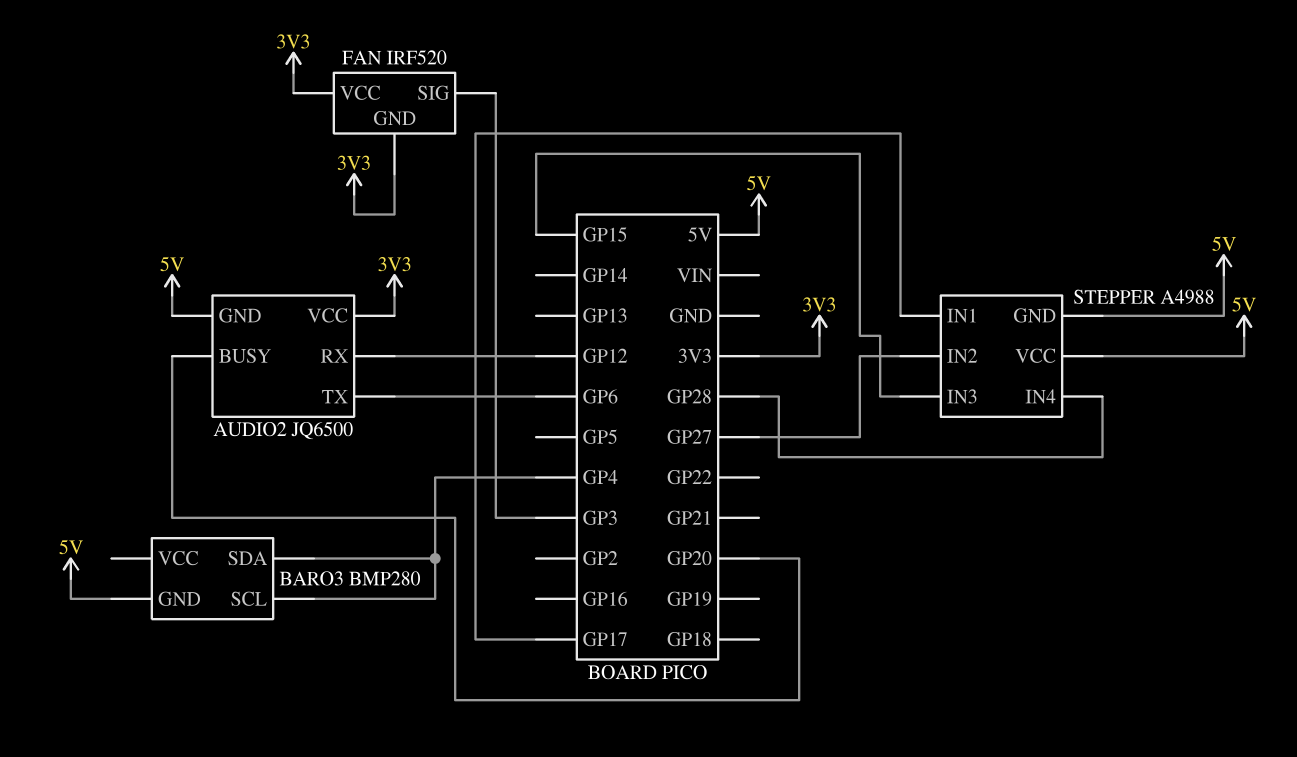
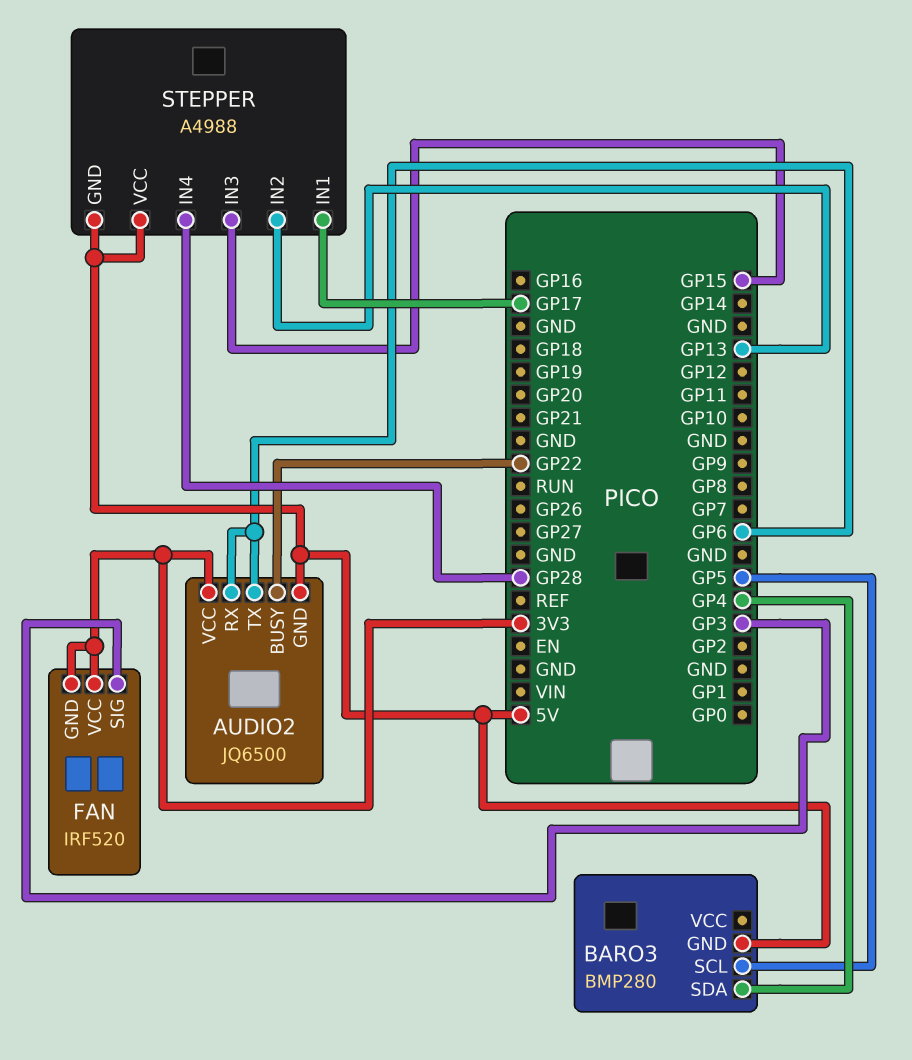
AUDIO2 pin BUSY: GP20 -> GP22
AUDIO2 pin RX: GP12 -> GP6
BARO3 pin SCL: GP4 -> GP5
STEPPER pin IN2: GP27 -> GP13

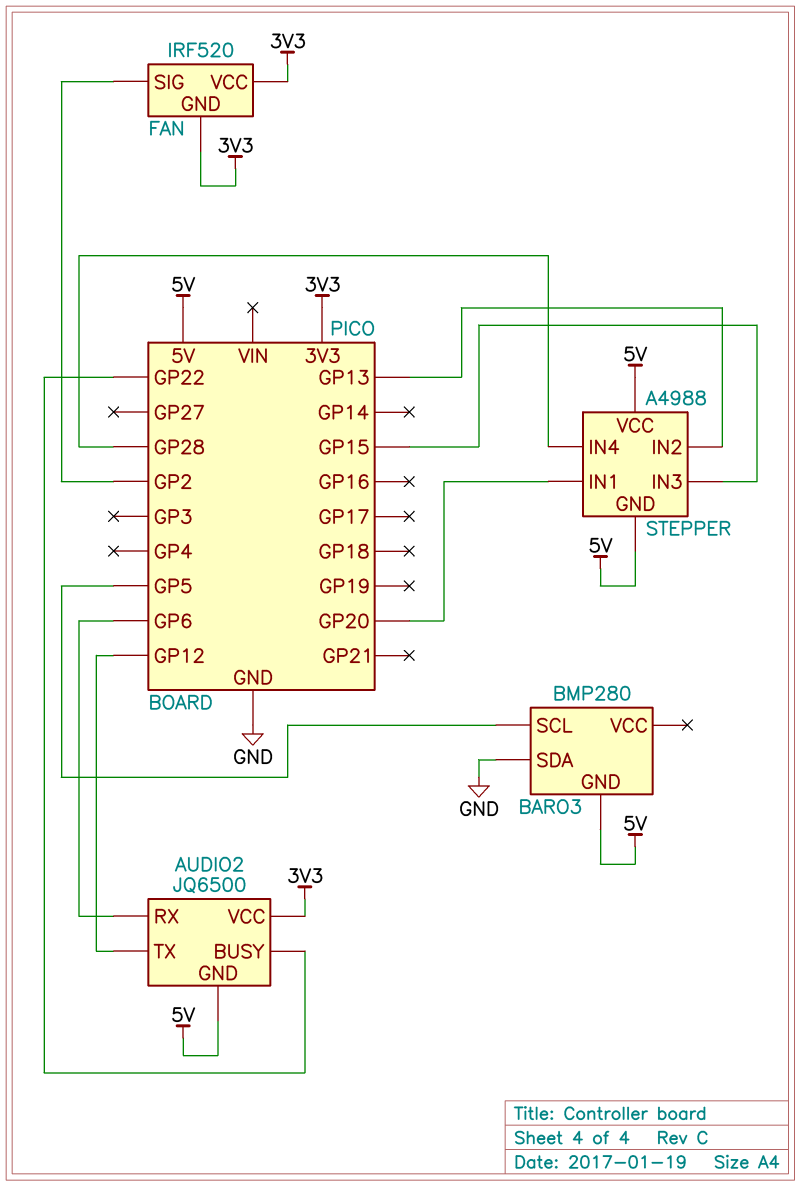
AUDIO2 pin TX: GP6 -> GP12
BARO3 pin SDA: GP4 -> GND
FAN pin SIG: GP3 -> GP2
STEPPER pin IN1: GP17 -> GP20

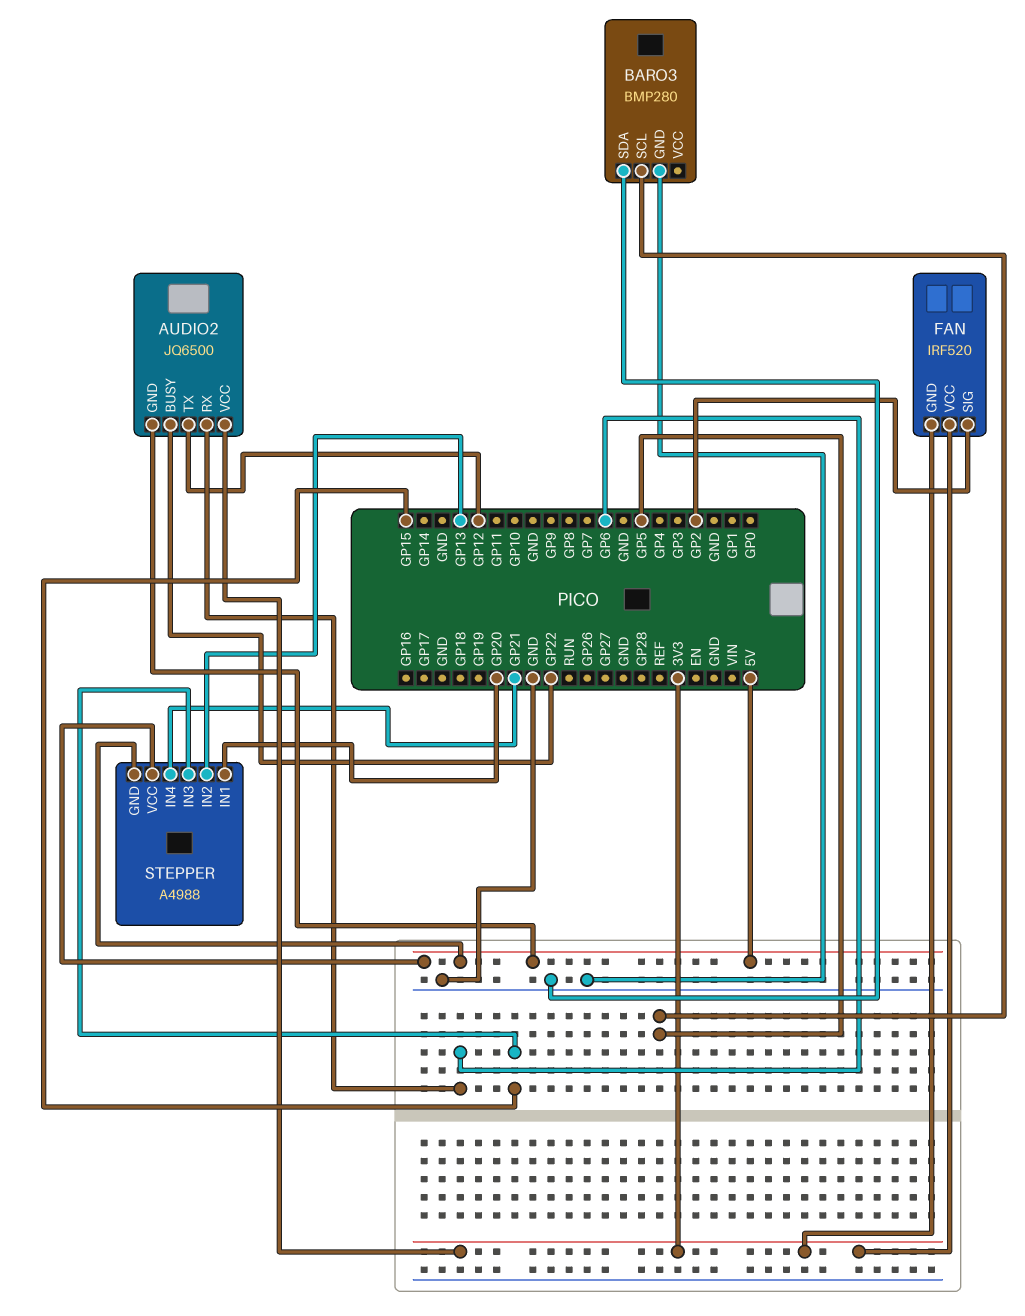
BARO3 pin GND: 5V -> GND
STEPPER pin IN4: GP28 -> GP21

